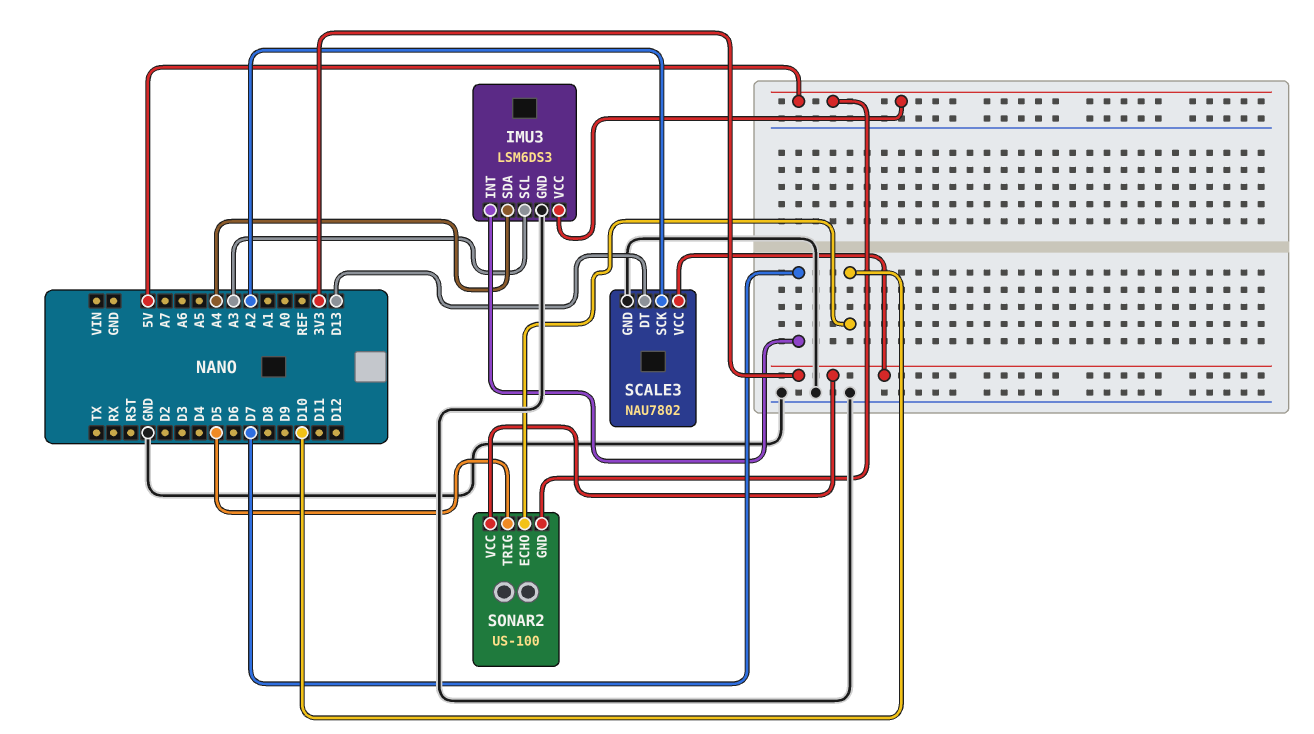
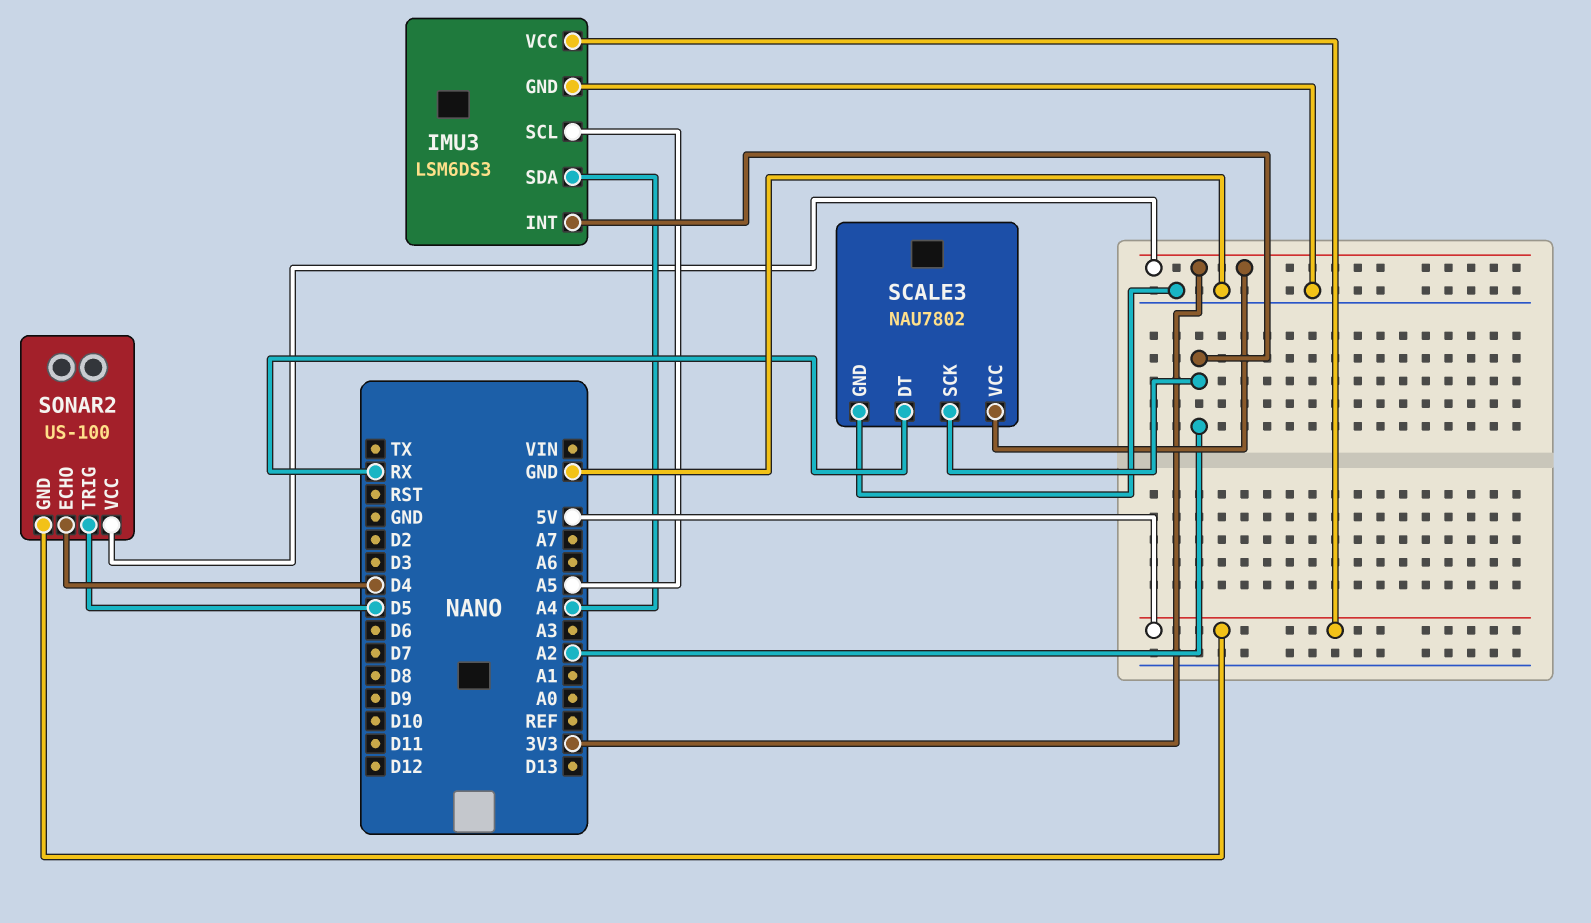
IMU3 pin INT: D7 -> A2
IMU3 pin SCL: A3 -> A5
SCALE3 pin DT: D13 -> RX
SONAR2 pin ECHO: D10 -> D4

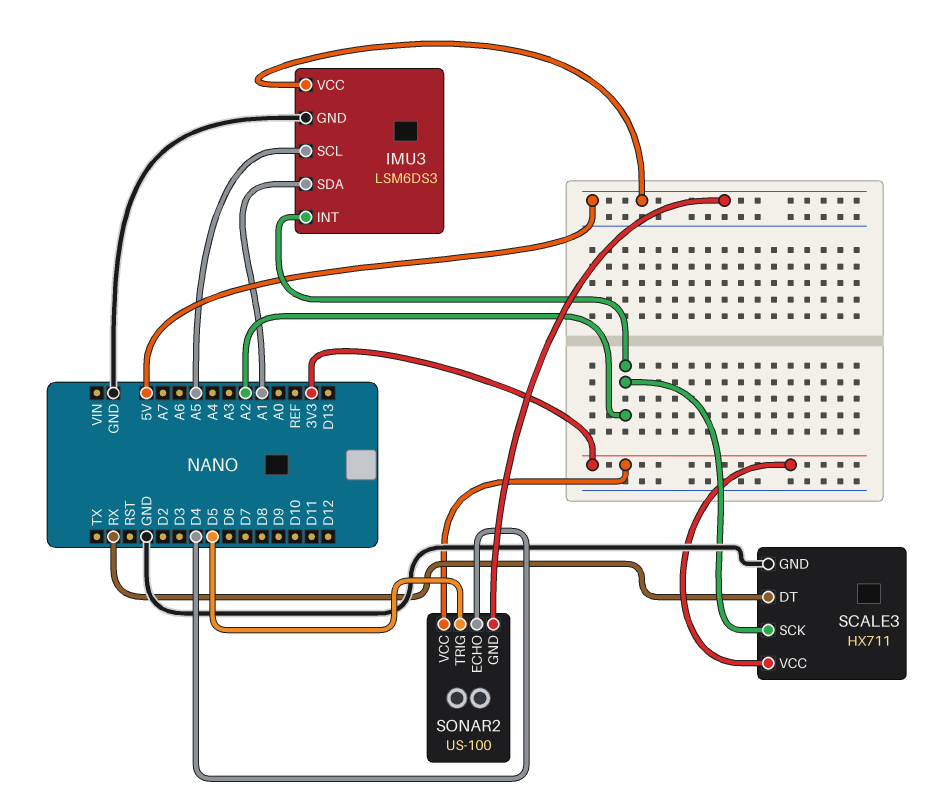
IMU3 pin SDA: A4 -> A1
SCALE3: NAU7802 -> HX711

